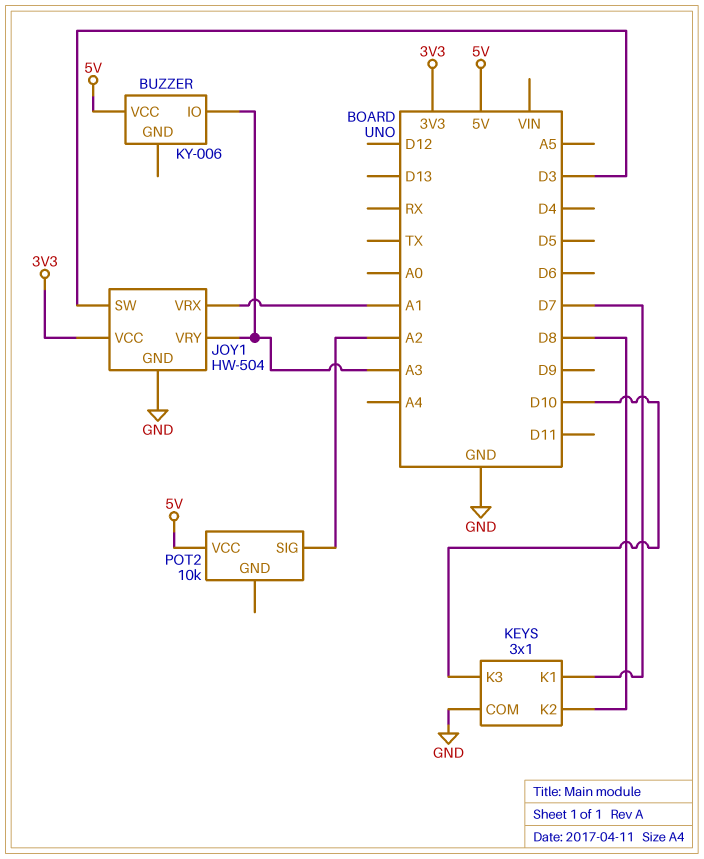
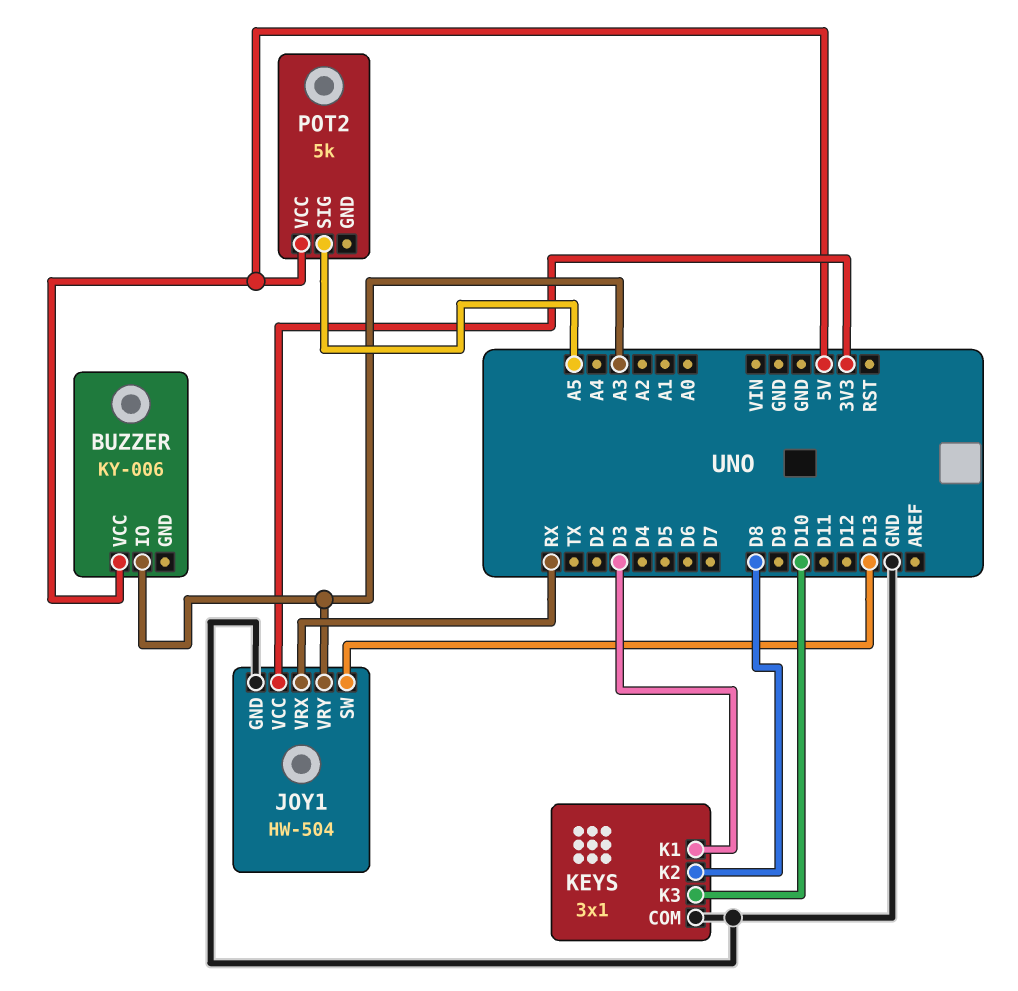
JOY1 pin SW: D3 -> D13
JOY1 pin VRX: A1 -> RX
KEYS pin K1: D7 -> D3
POT2: 10k -> 5k
POT2 pin SIG: A2 -> A5

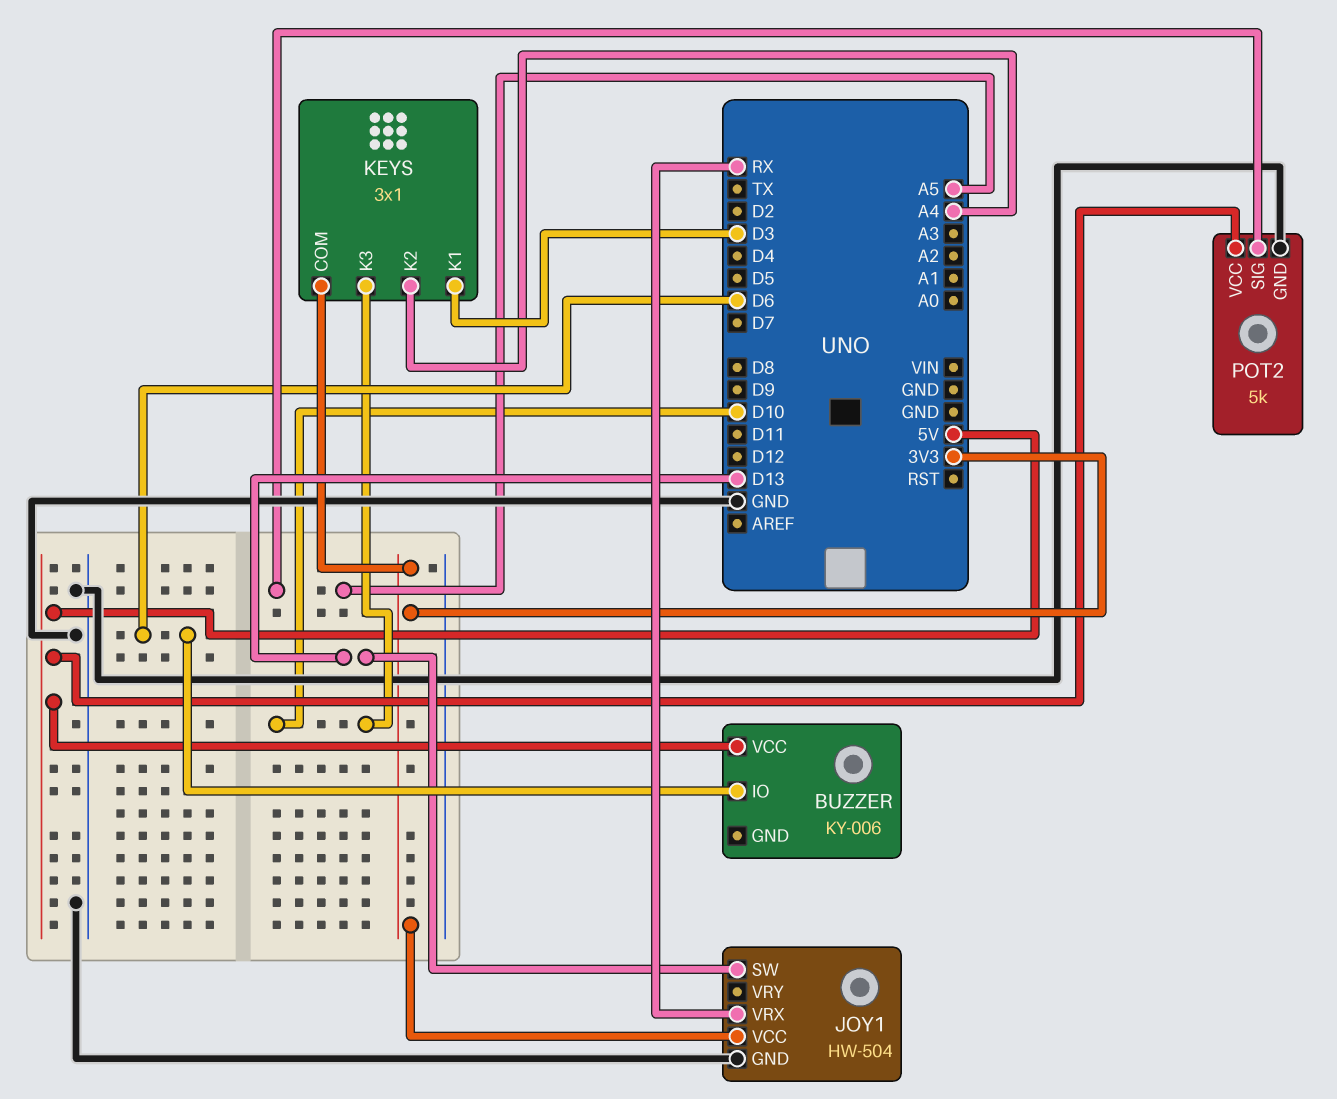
BUZZER pin IO: A3 -> D6
JOY1 pin VRY: A3 -> none
KEYS pin COM: GND -> 3V3
KEYS pin K2: D8 -> A4
POT2 pin GND: none -> GND

